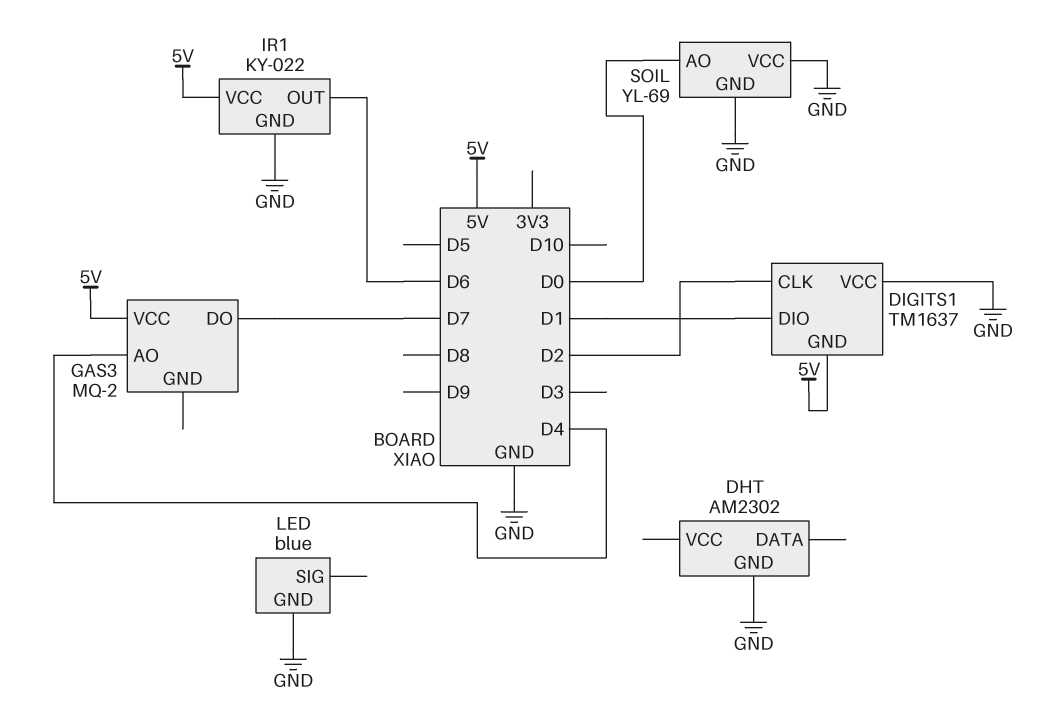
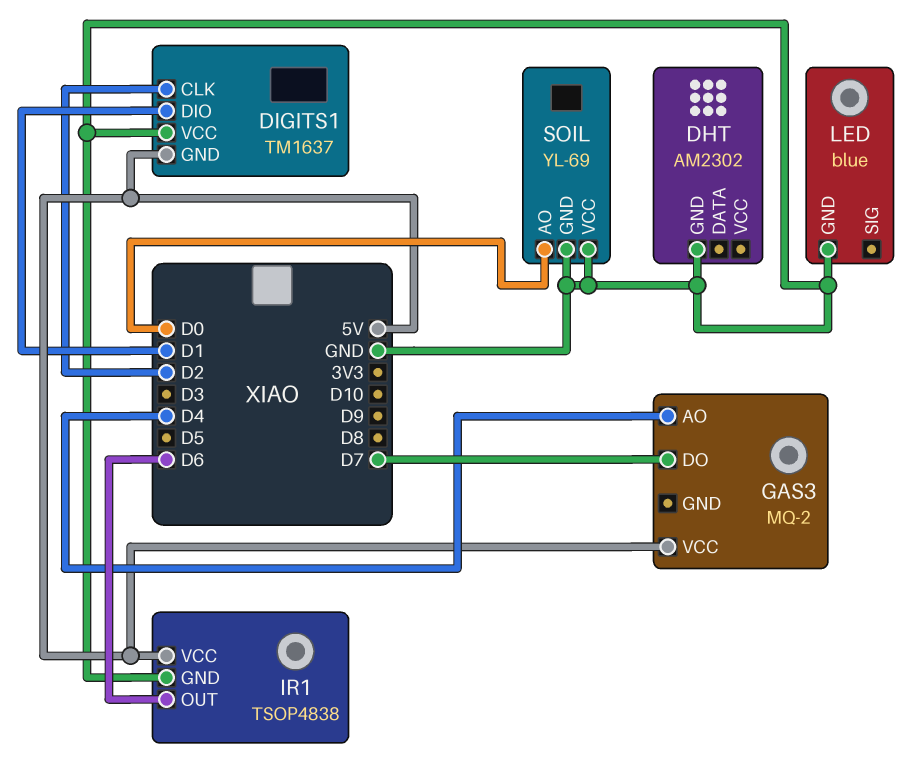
IR1: KY-022 -> TSOP4838

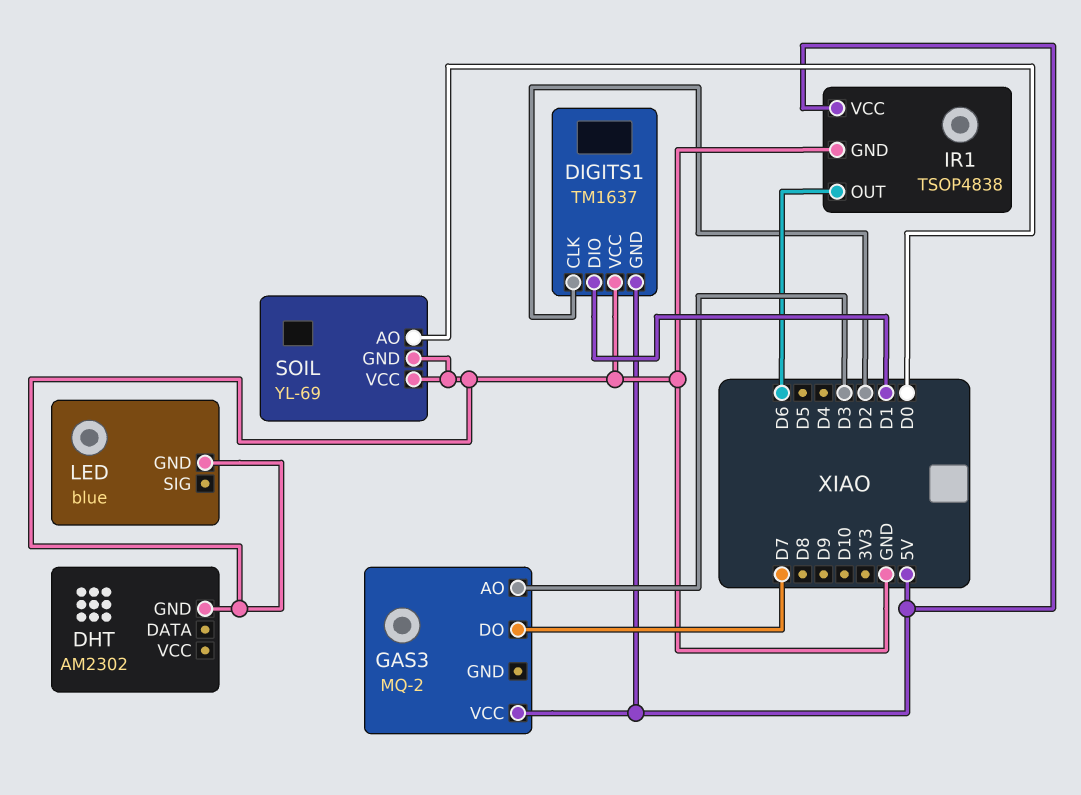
GAS3 pin AO: D4 -> D3

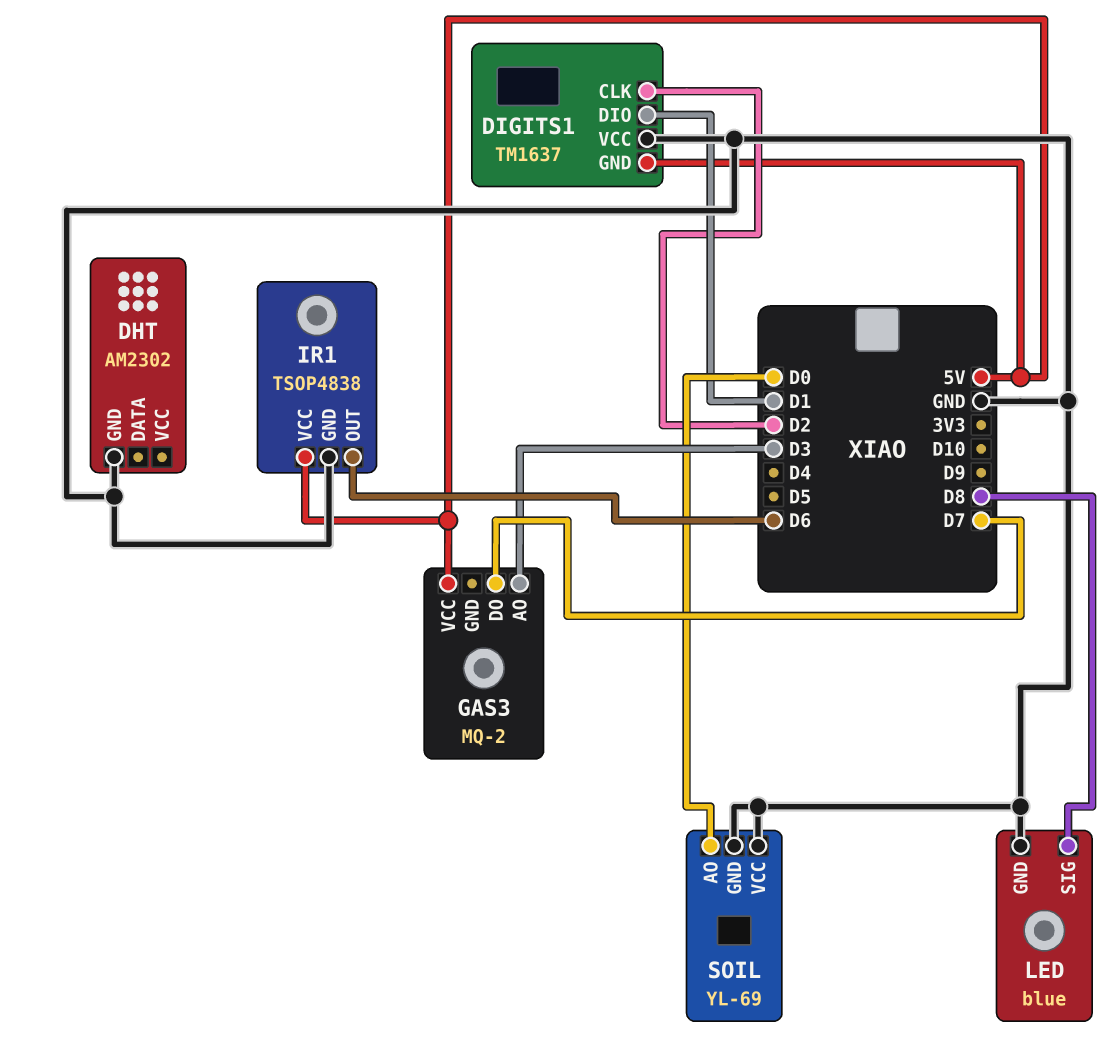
LED pin SIG: none -> D8

